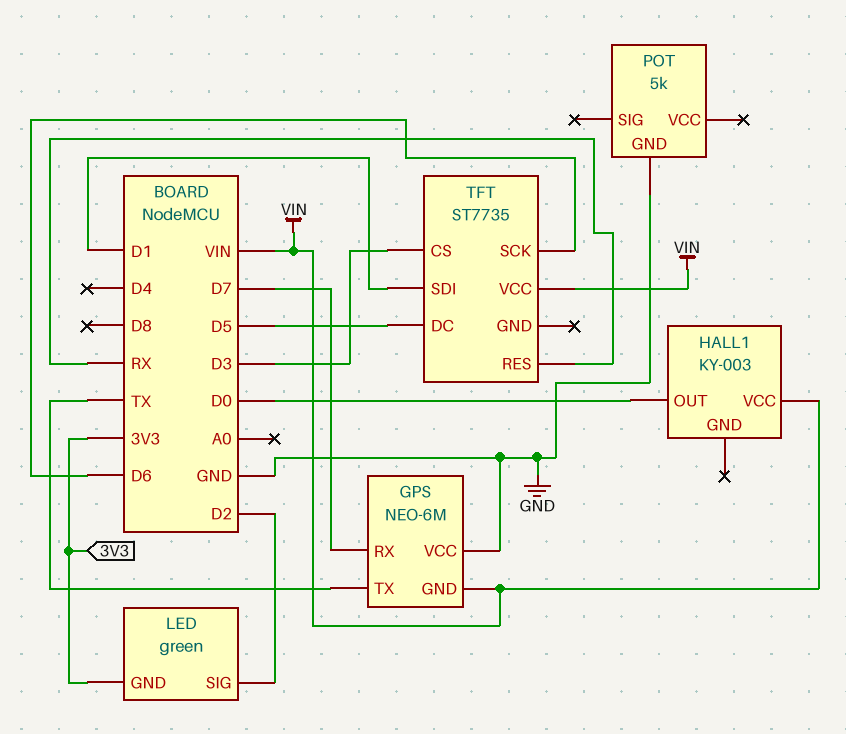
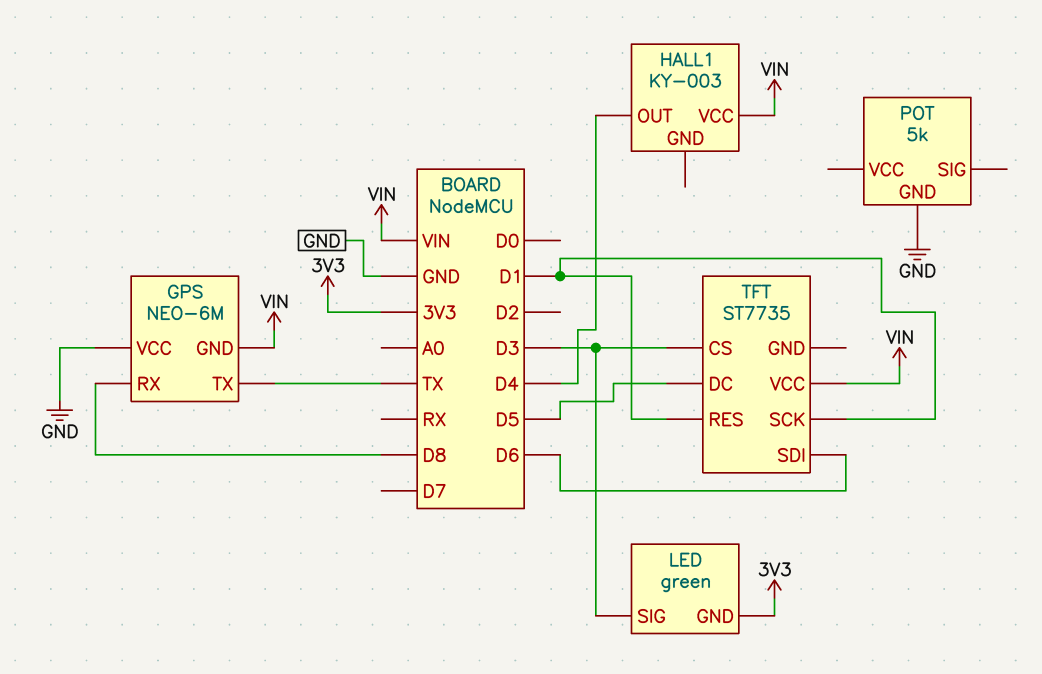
GPS pin RX: D7 -> D8
HALL1 pin OUT: D0 -> D4
LED pin SIG: D2 -> D3
TFT pin RES: RX -> D1
TFT pin SCK: D6 -> D1
TFT pin SDI: D1 -> D6

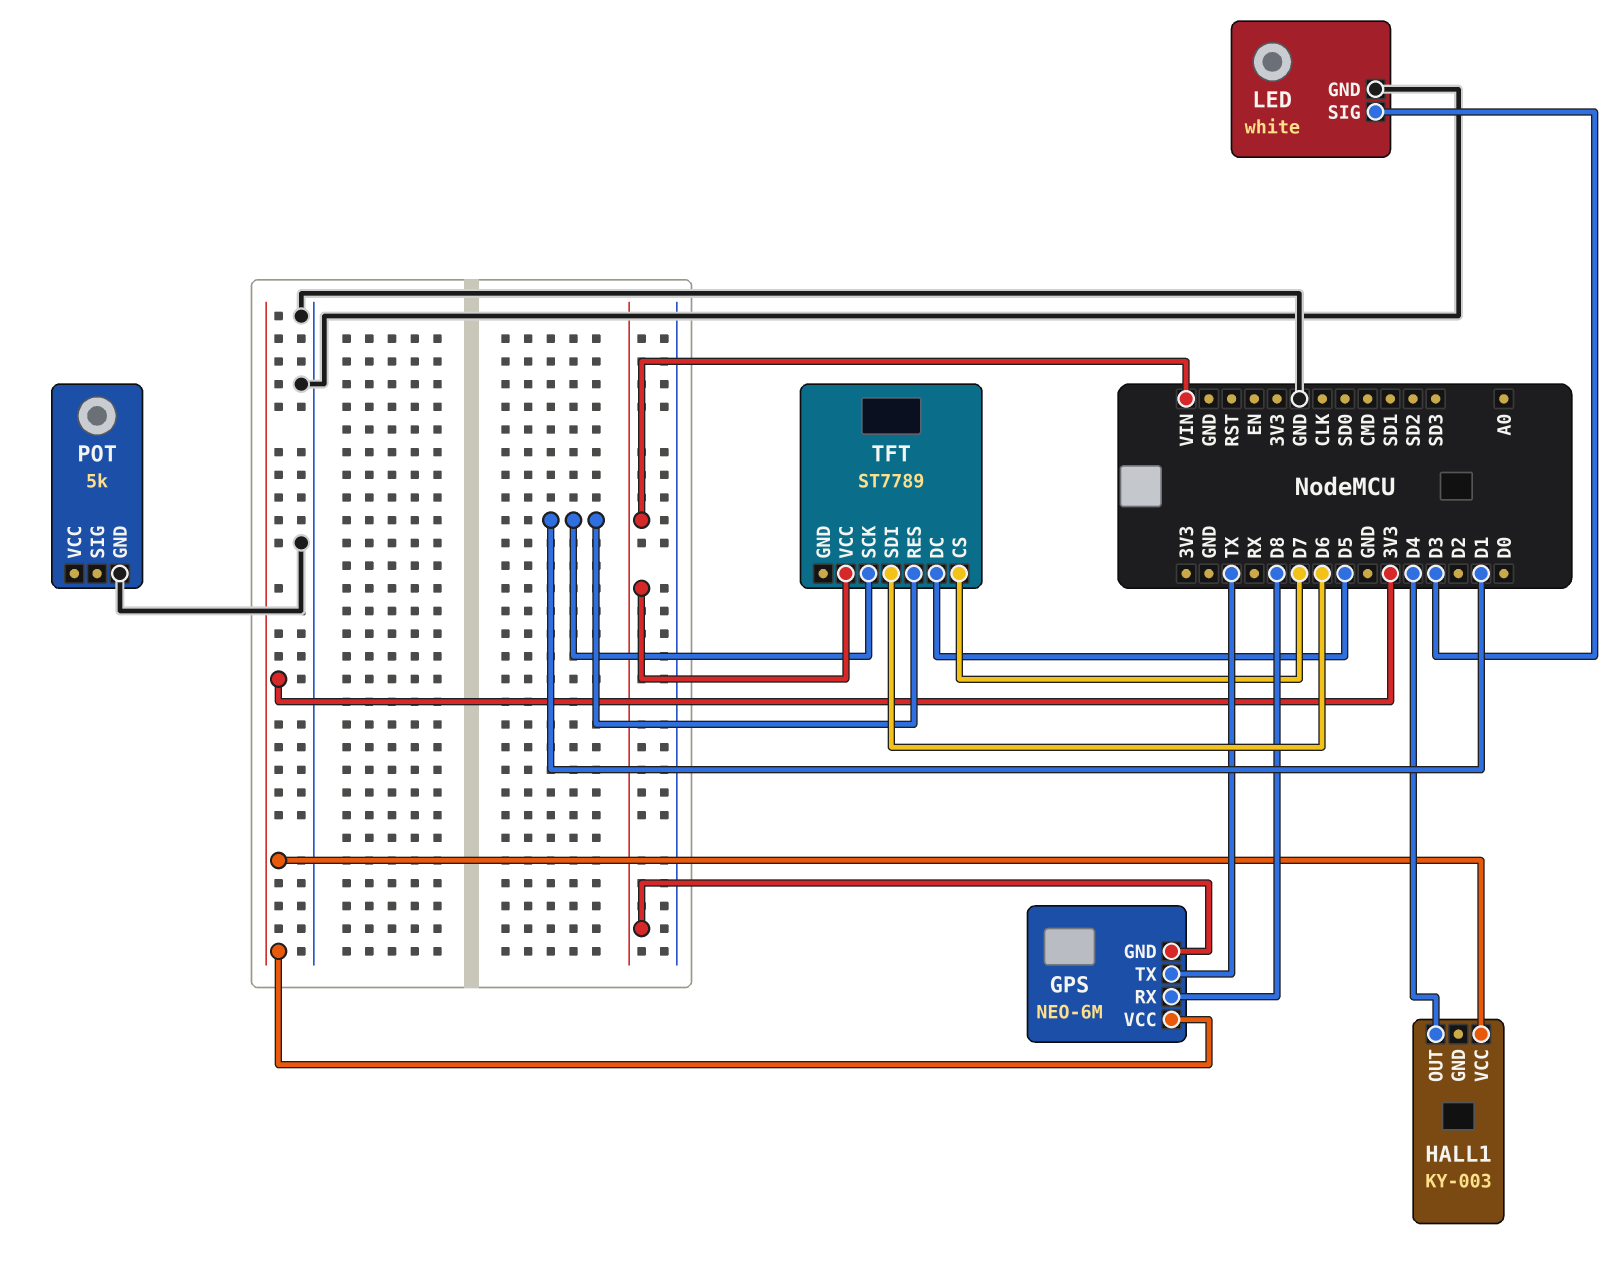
GPS pin VCC: GND -> 3V3
HALL1 pin VCC: VIN -> 3V3
LED: green -> white
LED pin GND: 3V3 -> GND
TFT: ST7735 -> ST7789
TFT pin CS: D3 -> D7

